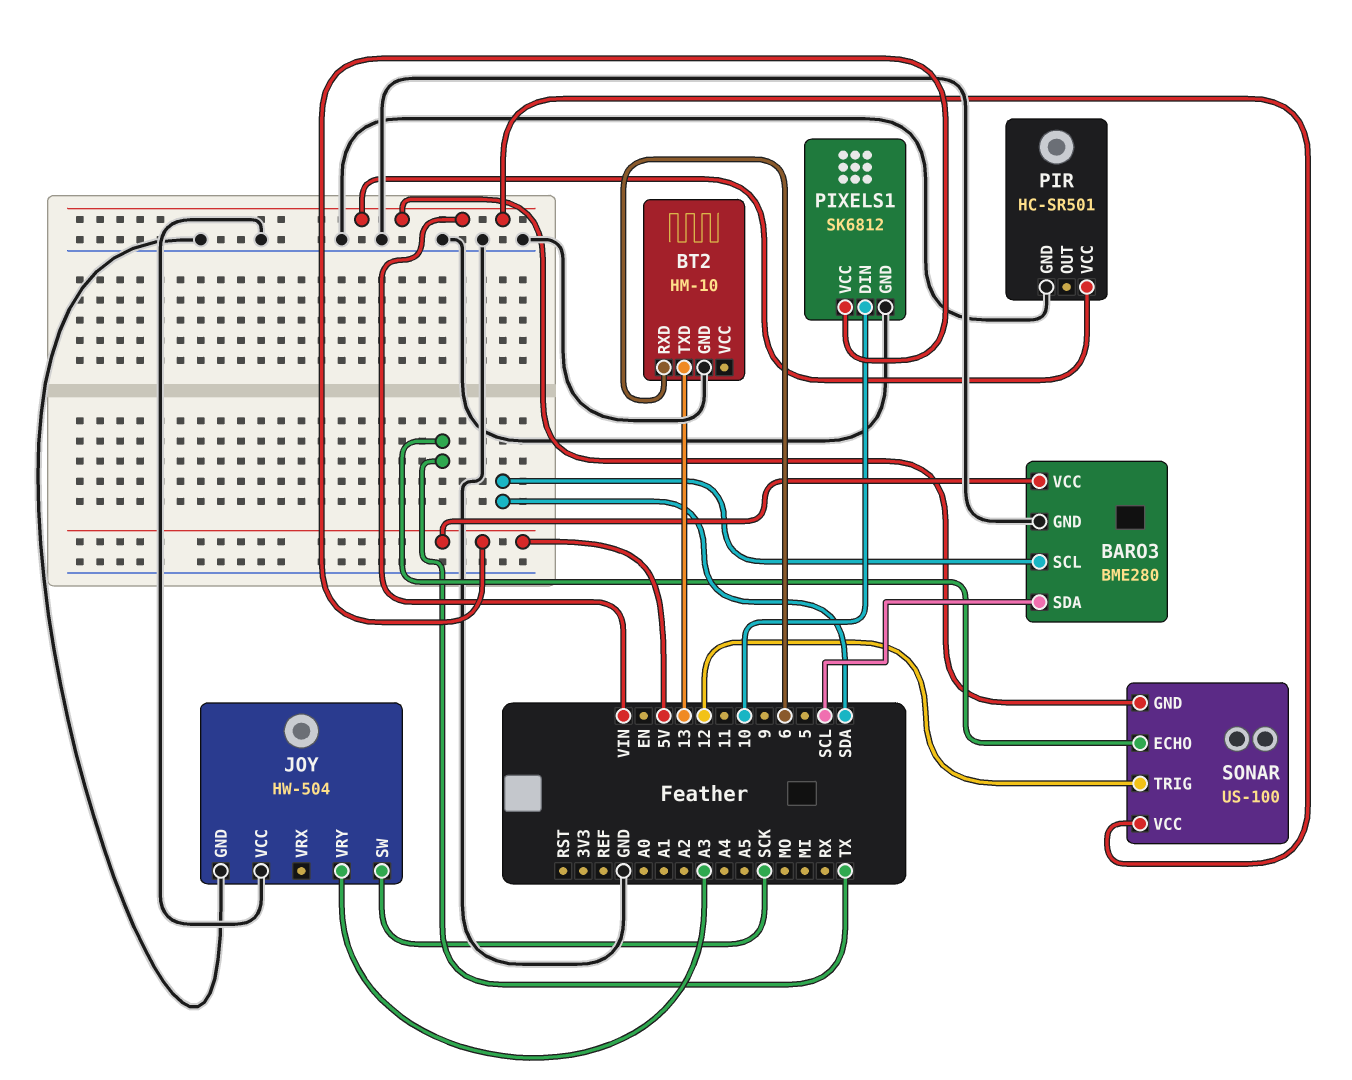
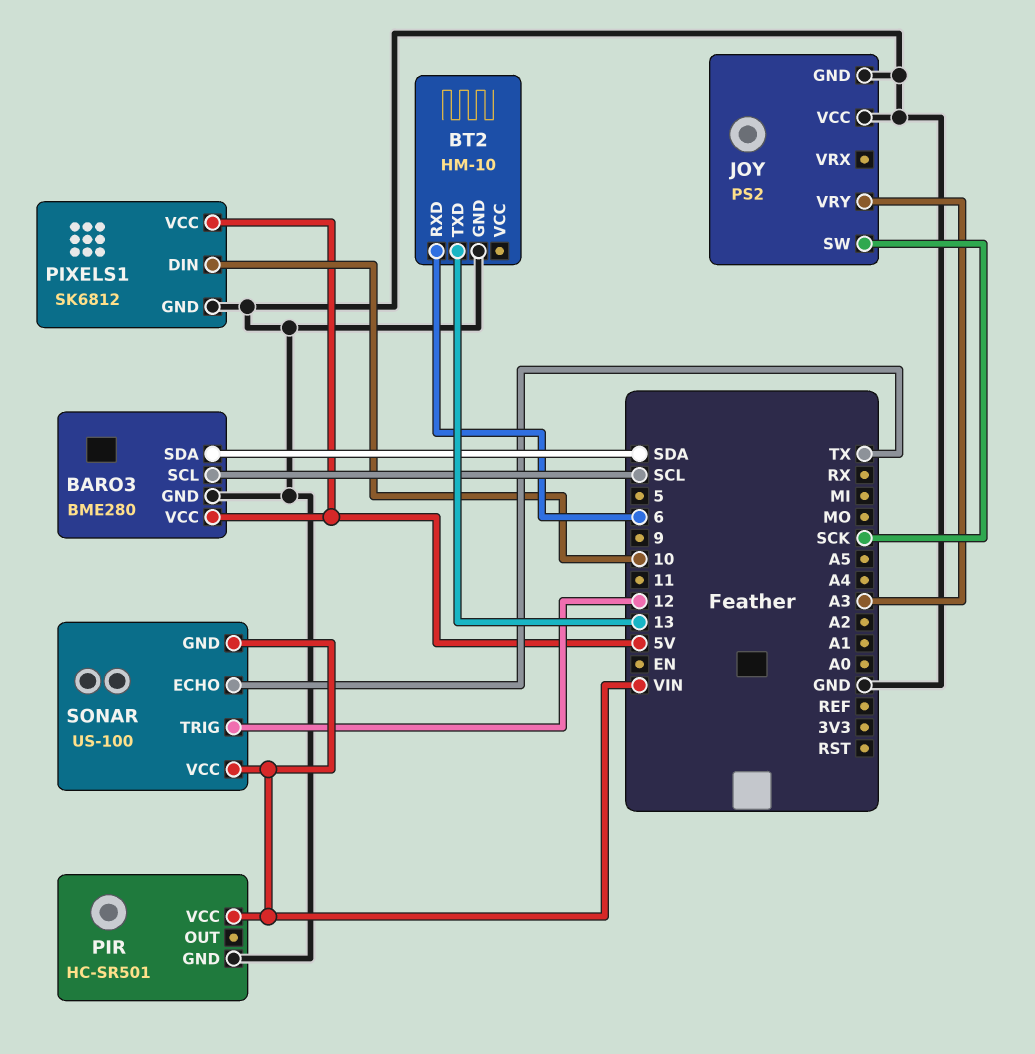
BARO3 pin SCL: SDA -> SCL
BARO3 pin SDA: SCL -> SDA
JOY: HW-504 -> PS2

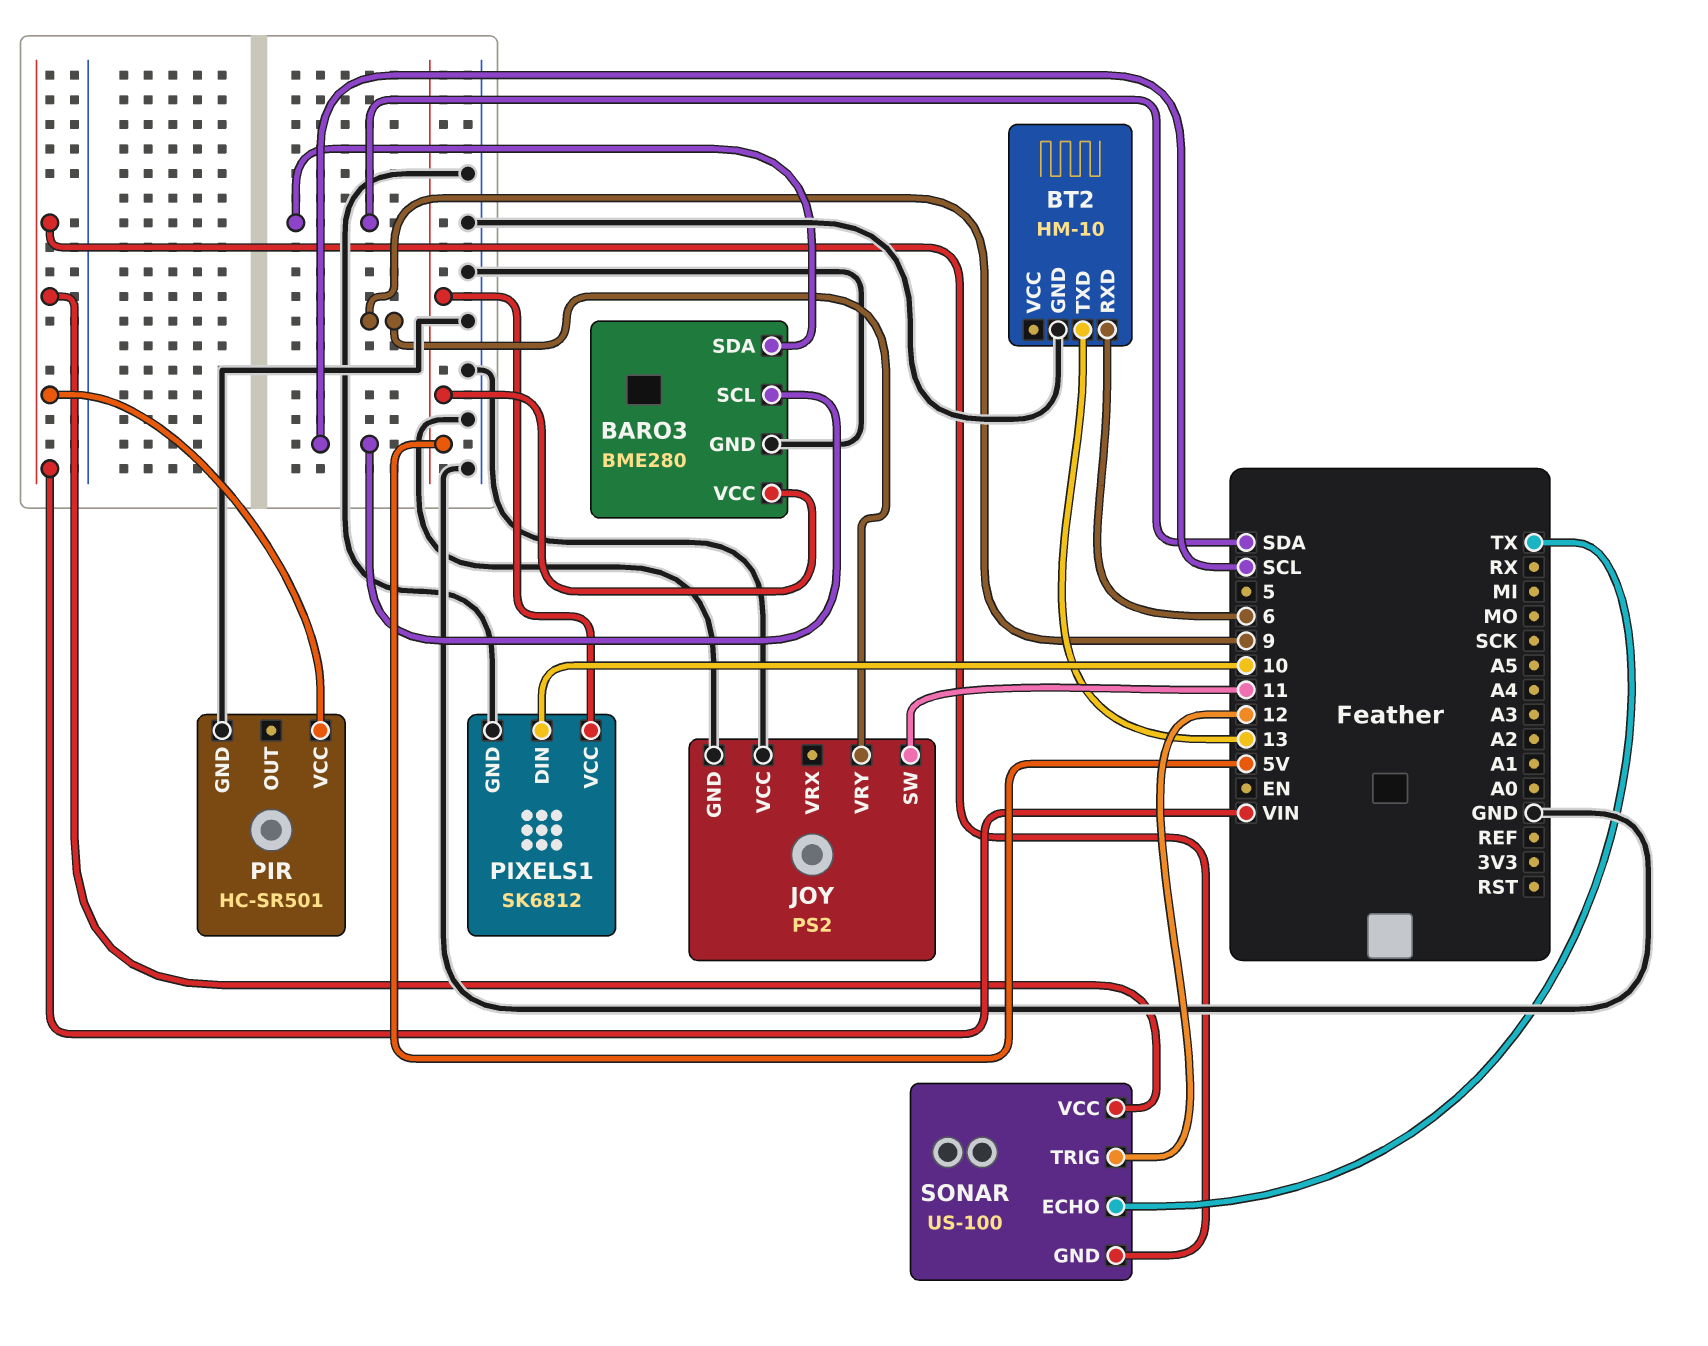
JOY pin SW: SCK -> 11
JOY pin VRY: A3 -> 9

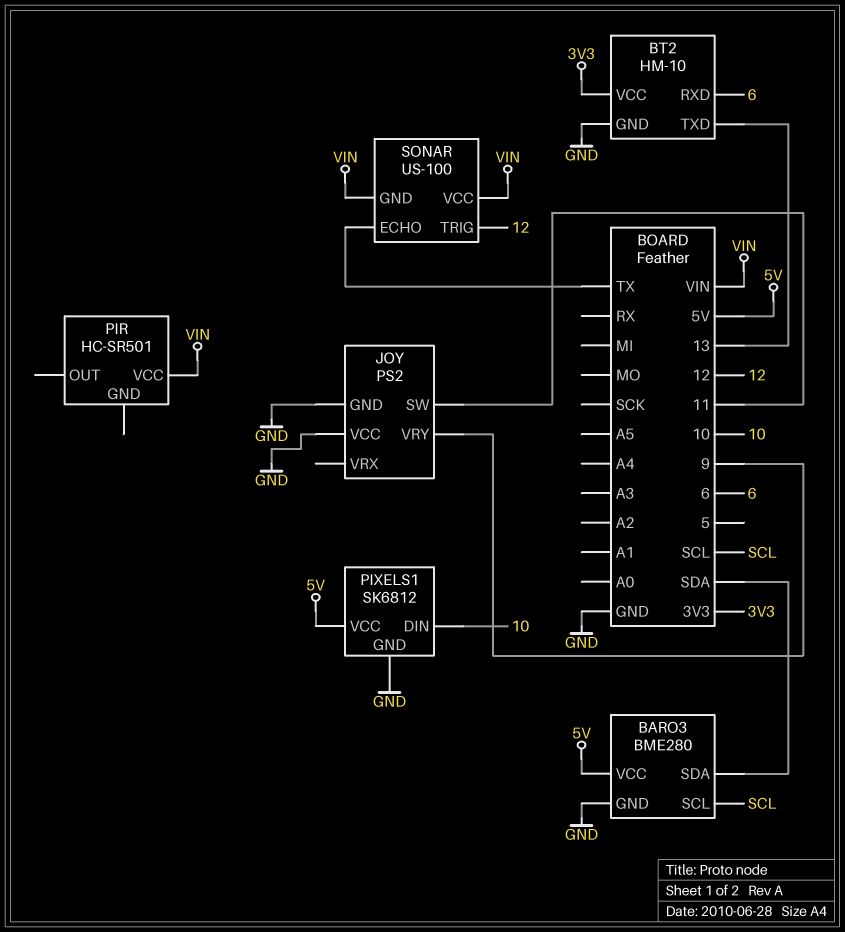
BT2 pin VCC: none -> 3V3
PIR pin GND: GND -> none

